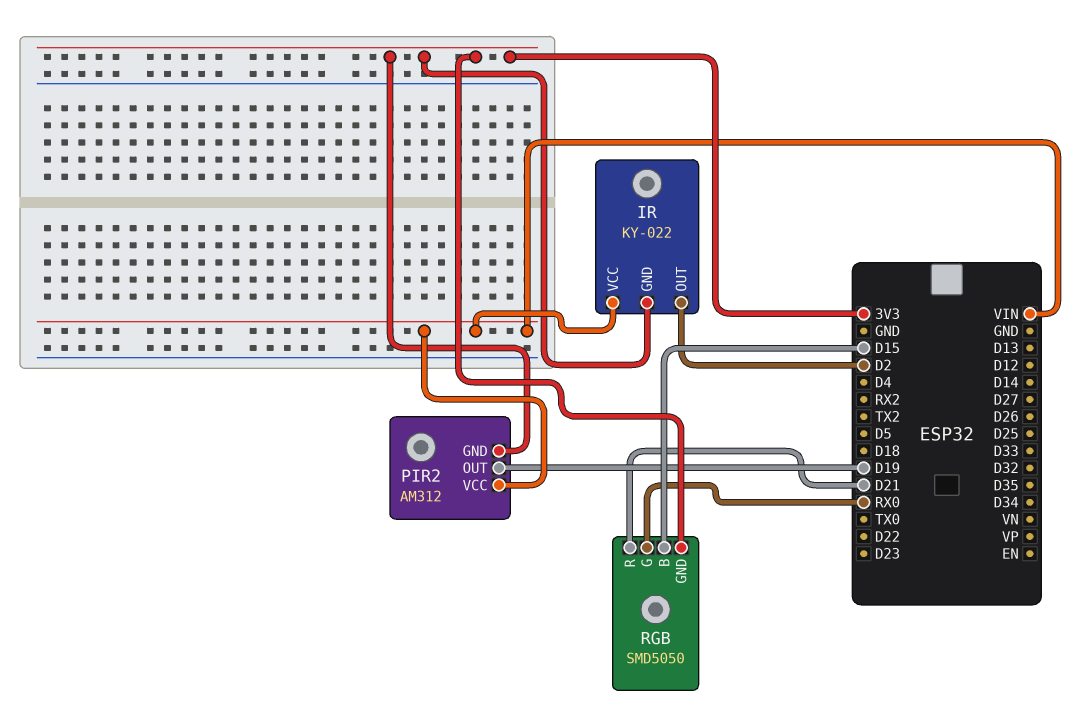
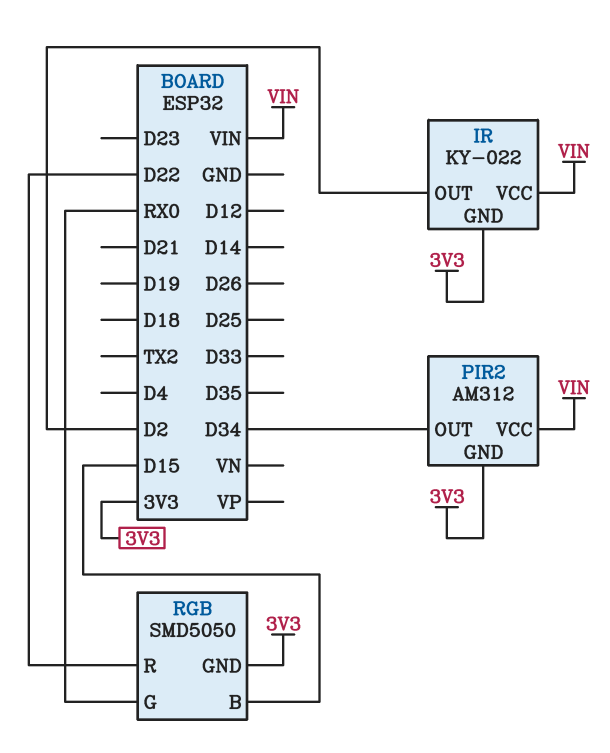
PIR2 pin OUT: D19 -> D34
RGB pin R: D21 -> D22

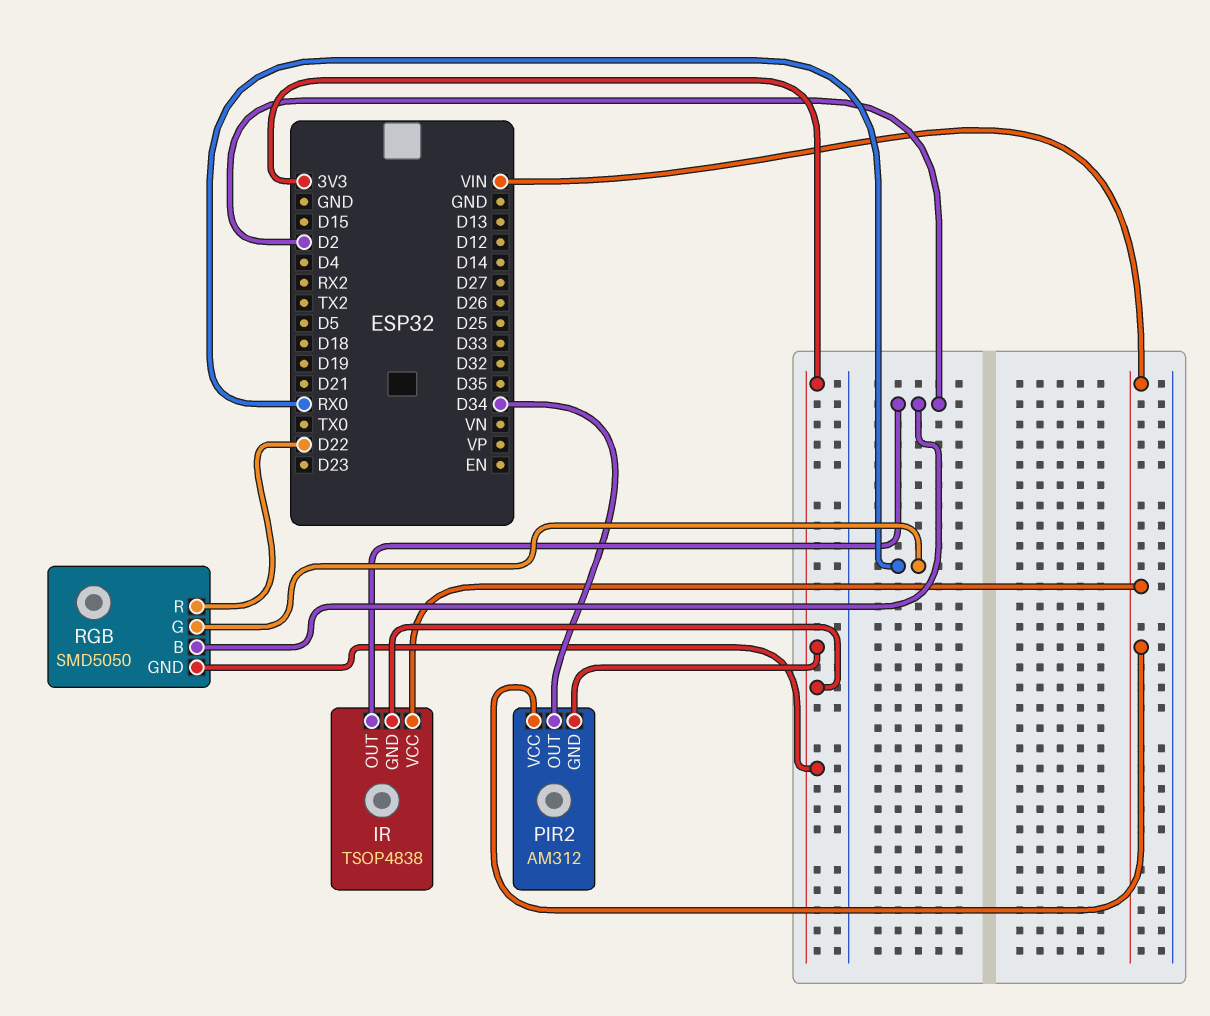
IR: KY-022 -> TSOP4838
RGB pin B: D15 -> D2

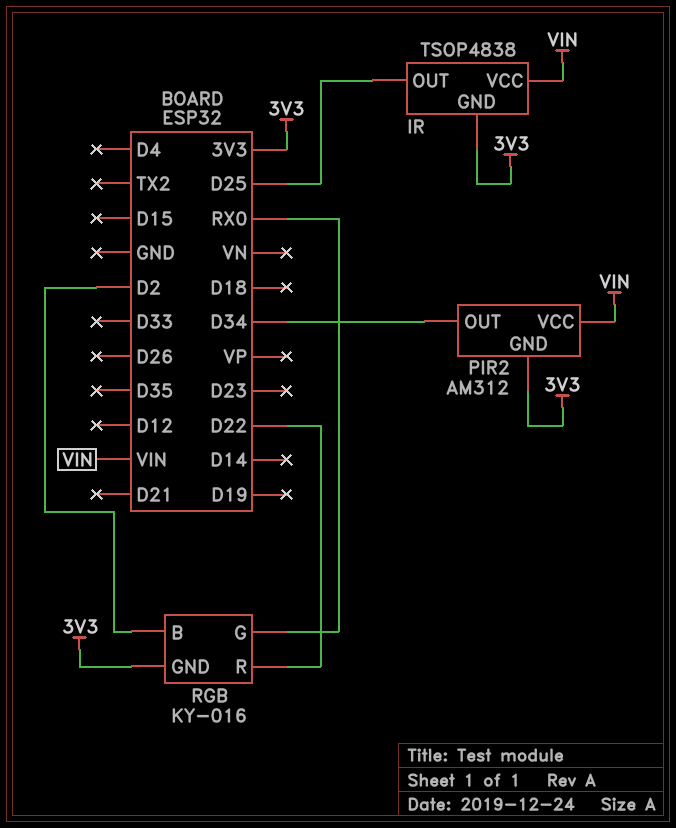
IR pin OUT: D2 -> D25
RGB: SMD5050 -> KY-016

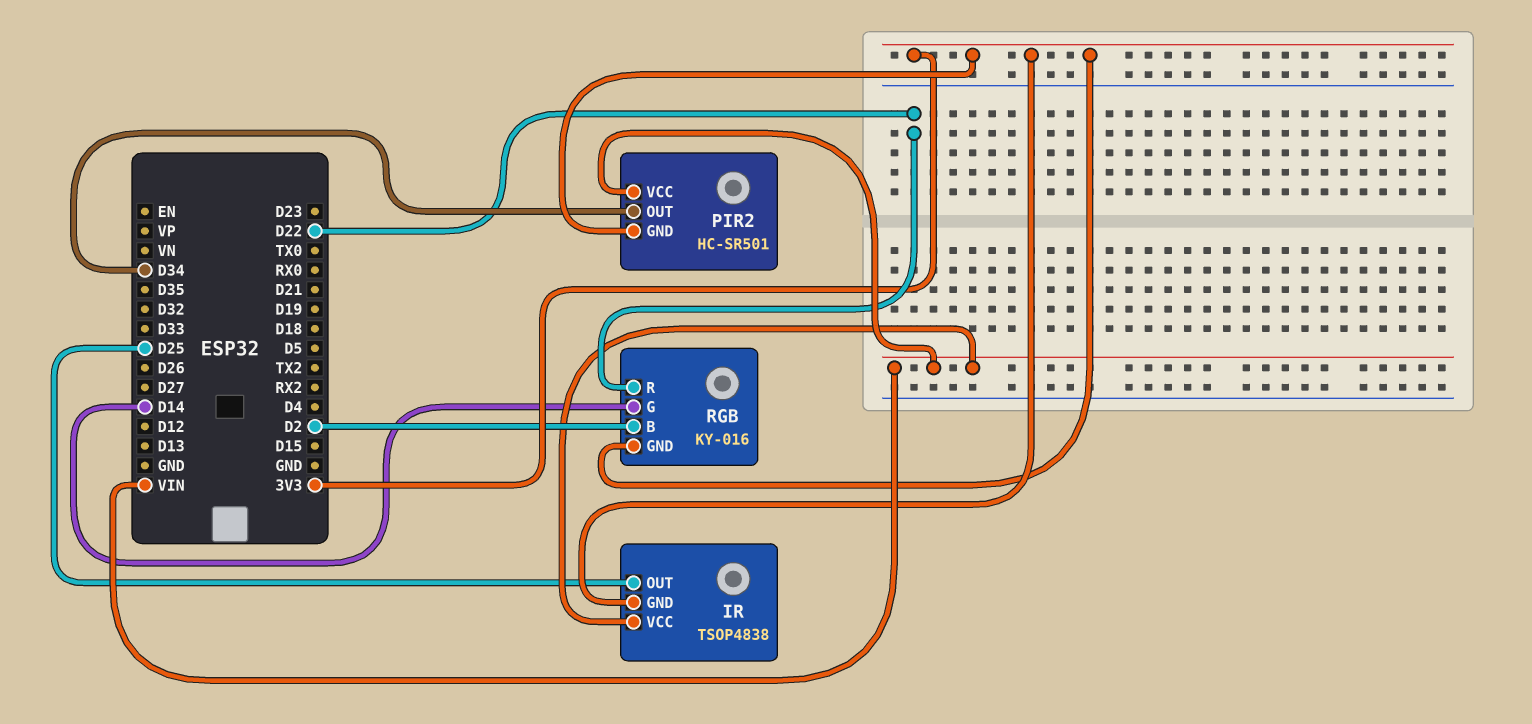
PIR2: AM312 -> HC-SR501
RGB pin G: RX0 -> D14

